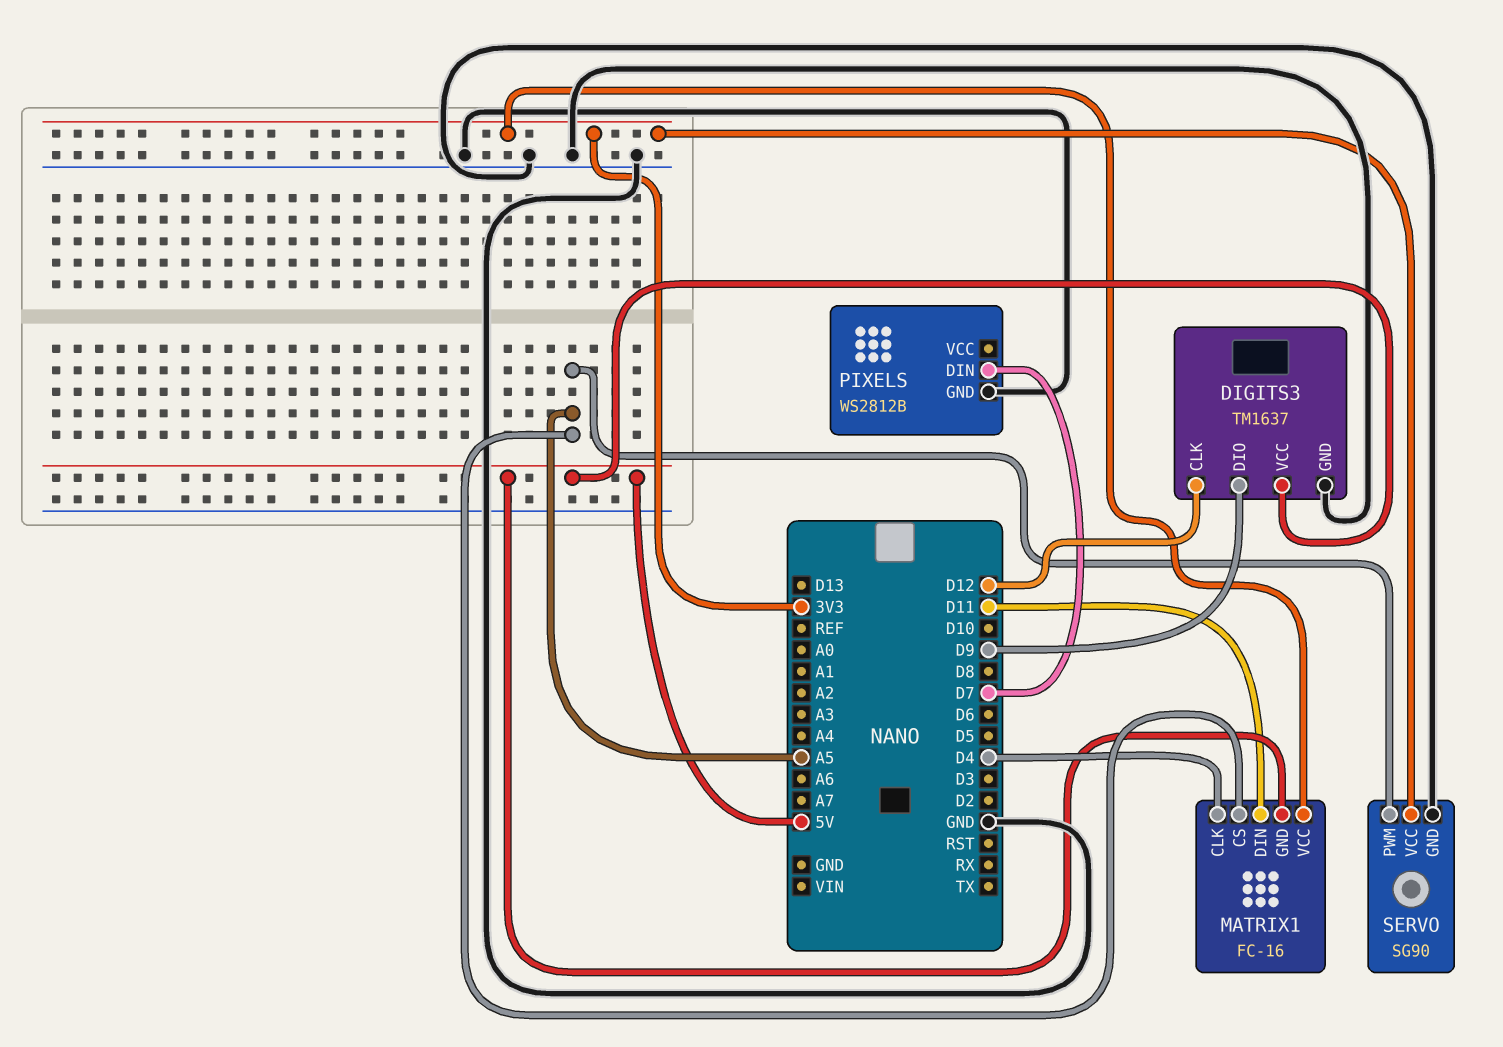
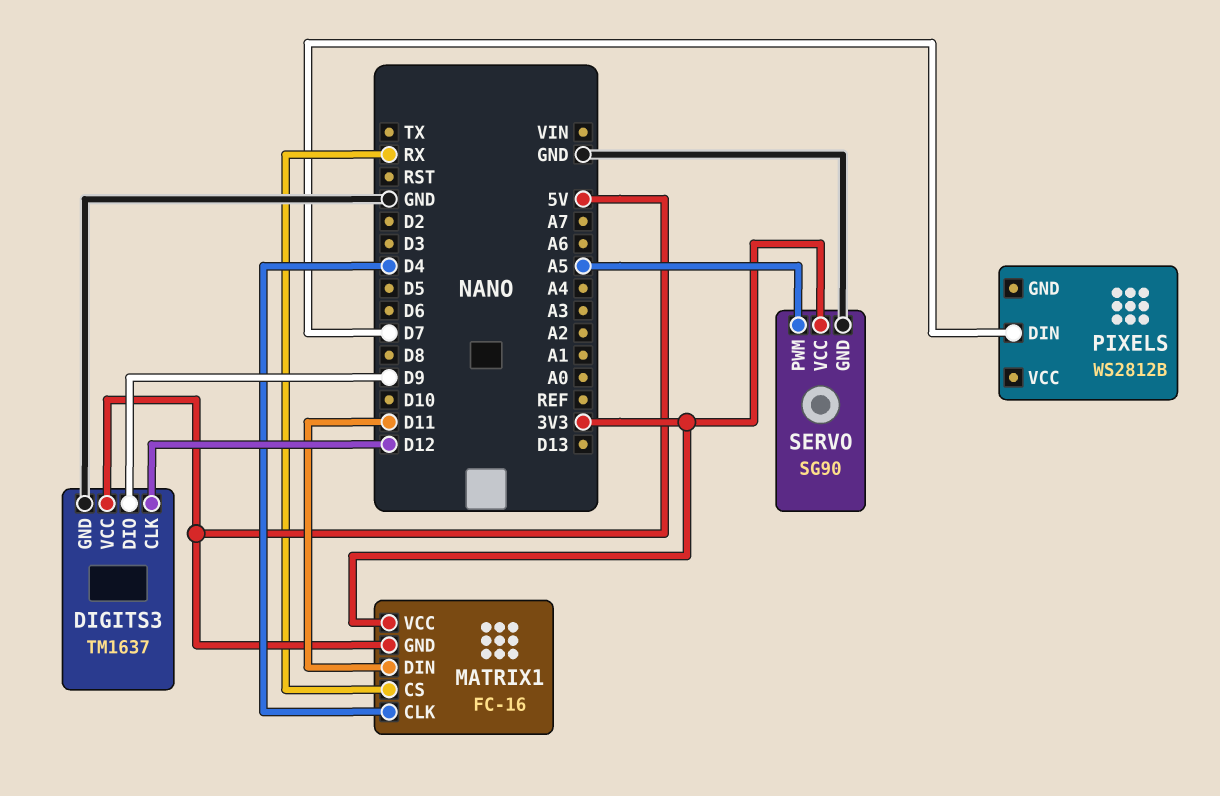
MATRIX1 pin CS: A5 -> RX
PIXELS pin GND: GND -> none

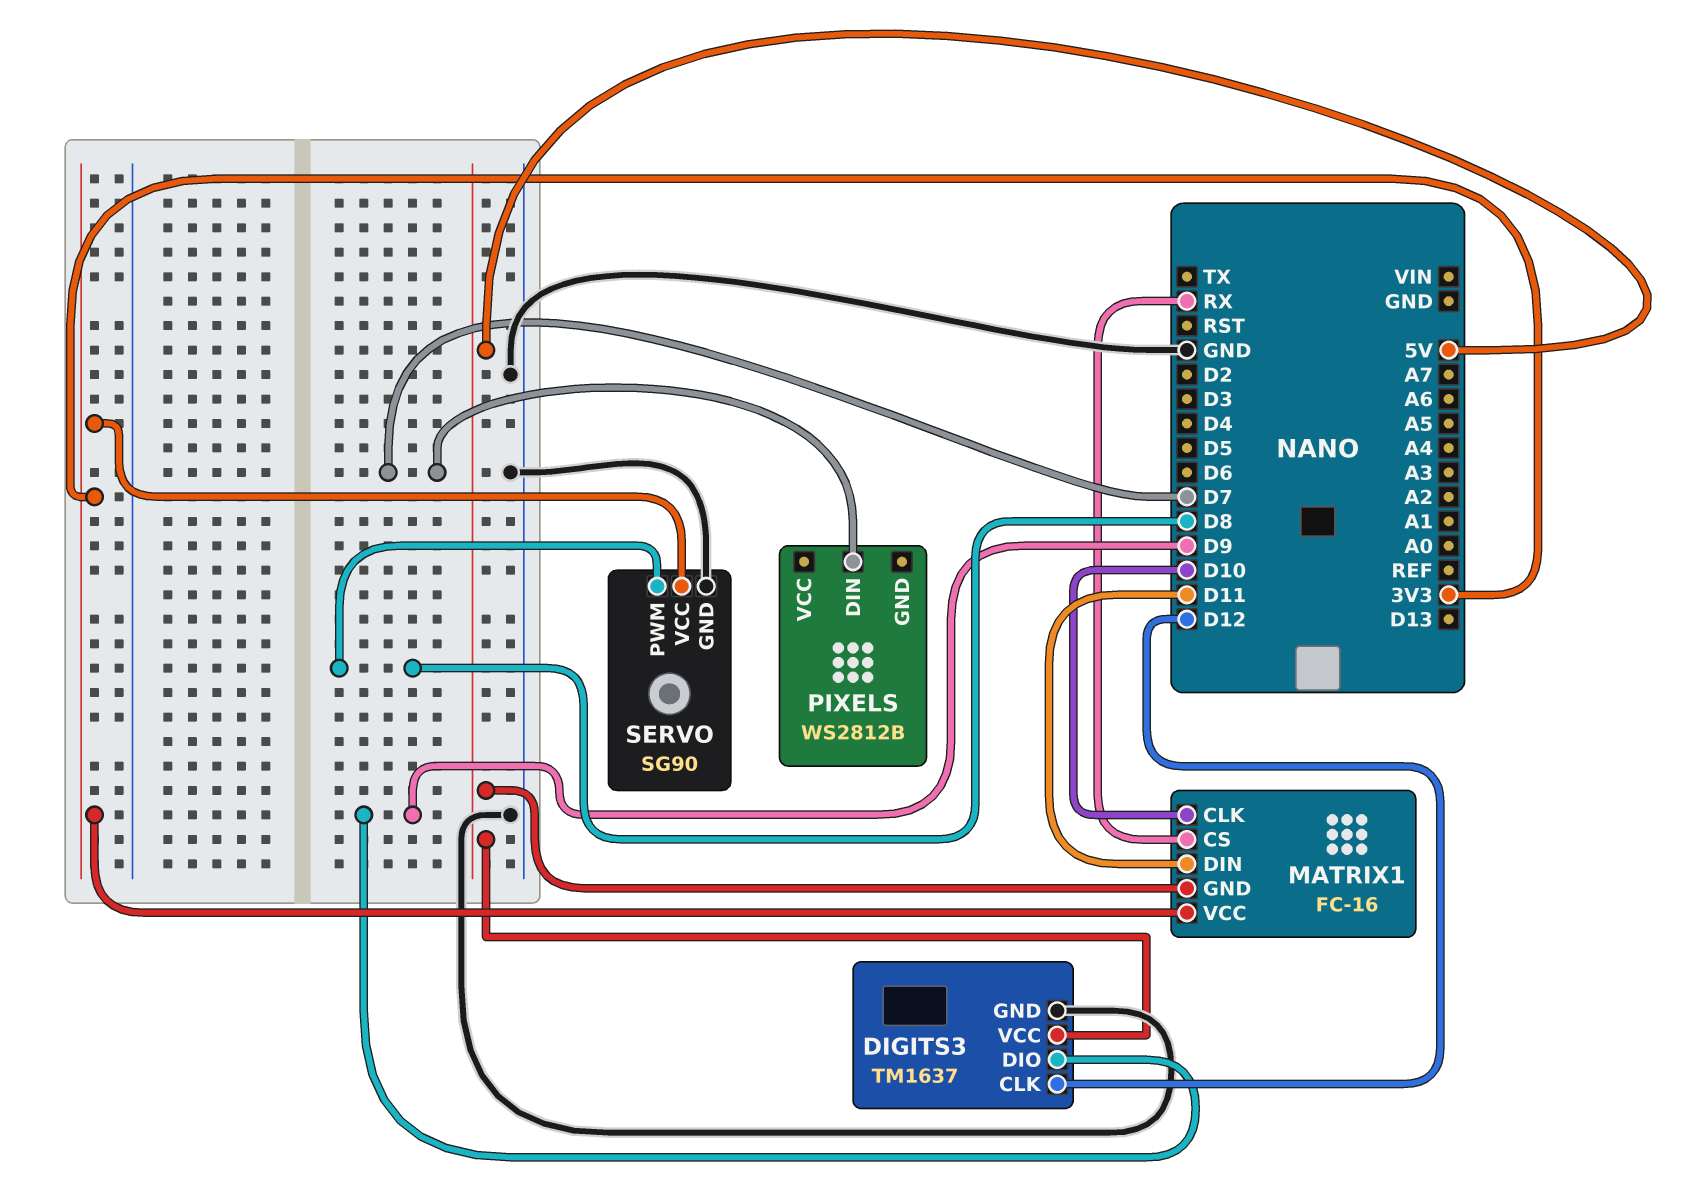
MATRIX1 pin CLK: D4 -> D10
SERVO pin PWM: A5 -> D8

